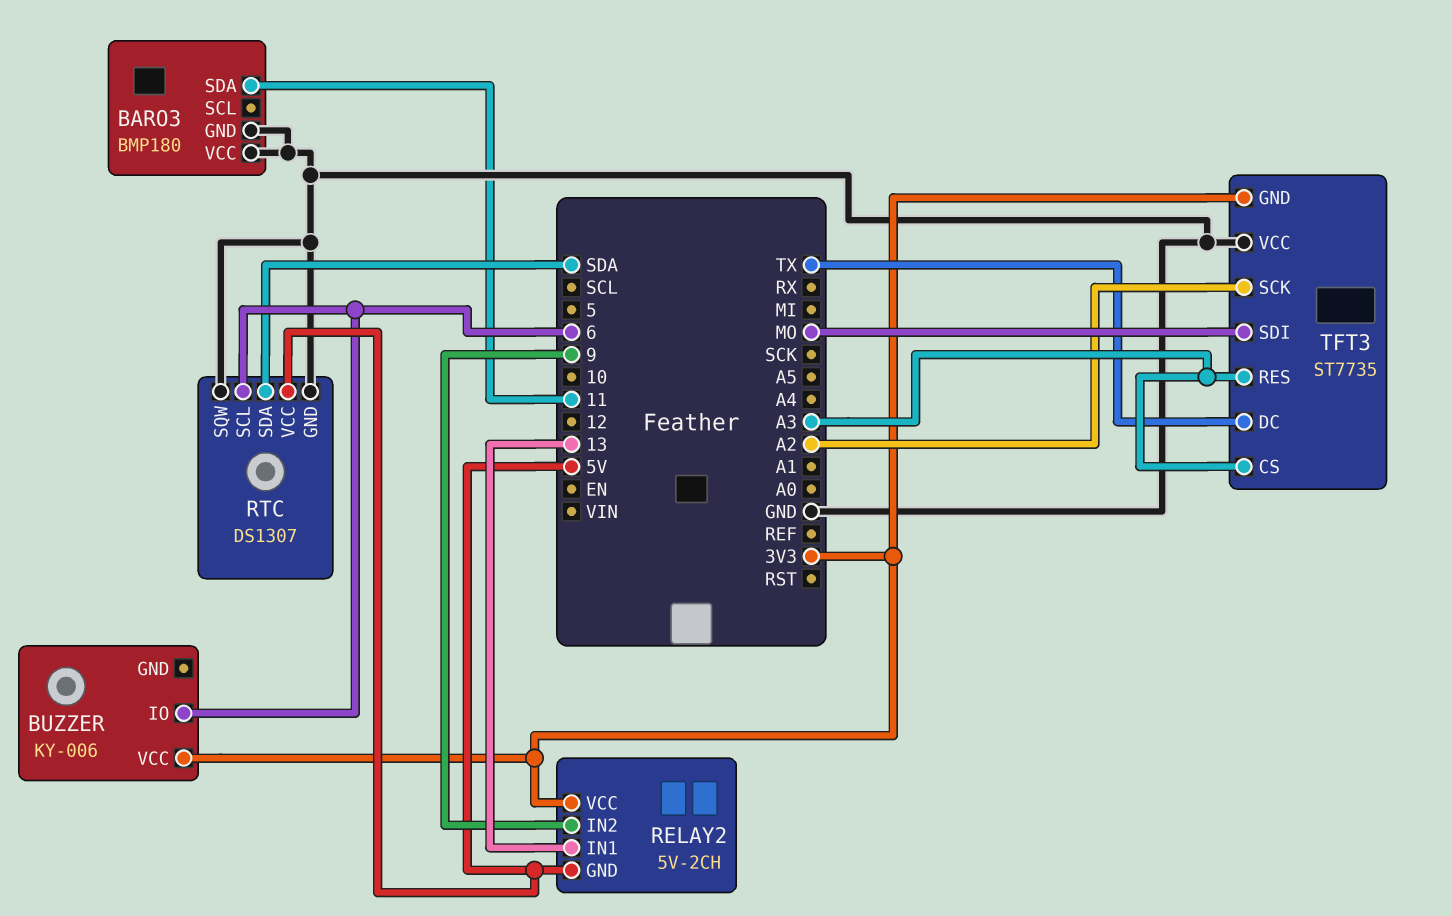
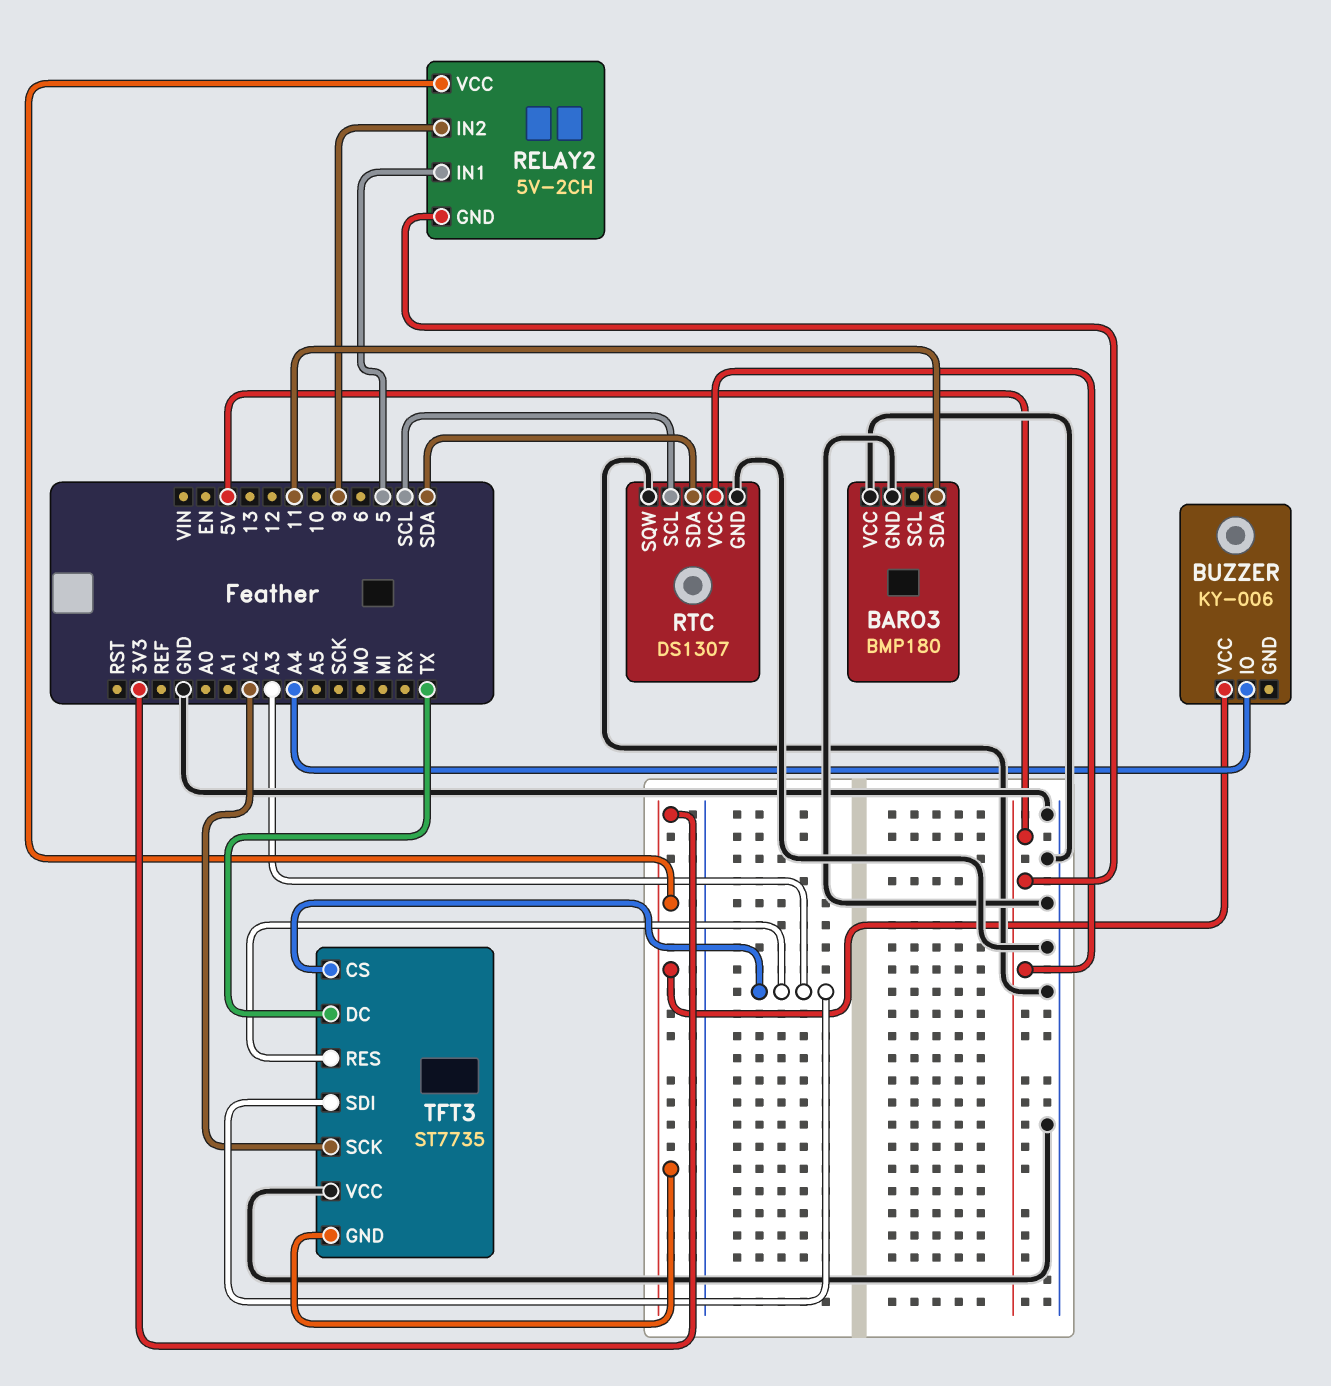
BUZZER pin IO: 6 -> A4
RELAY2 pin IN1: 13 -> 5
RTC pin SCL: 6 -> SCL
TFT3 pin SDI: MO -> A3

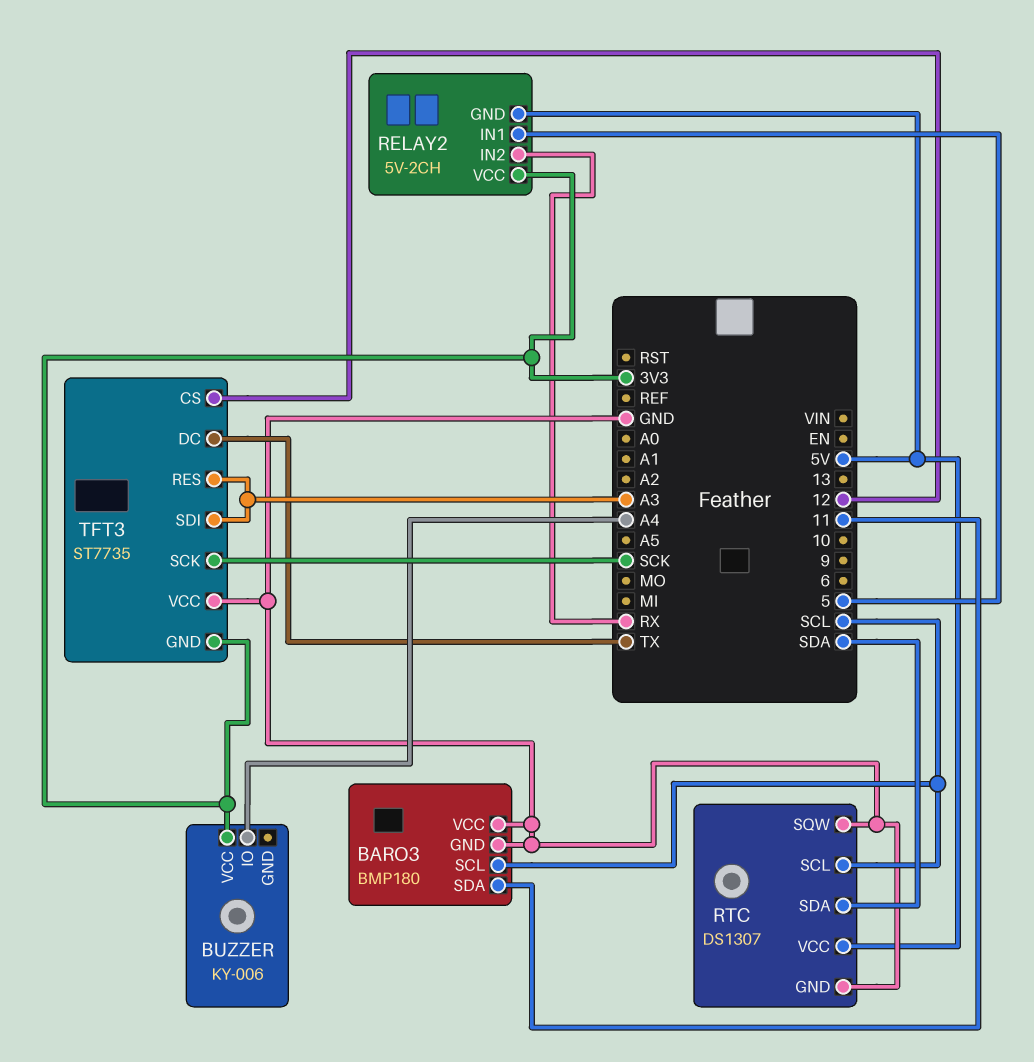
BARO3 pin SCL: none -> SCL
RELAY2 pin IN2: 9 -> RX
TFT3 pin CS: A3 -> 12
TFT3 pin SCK: A2 -> SCK

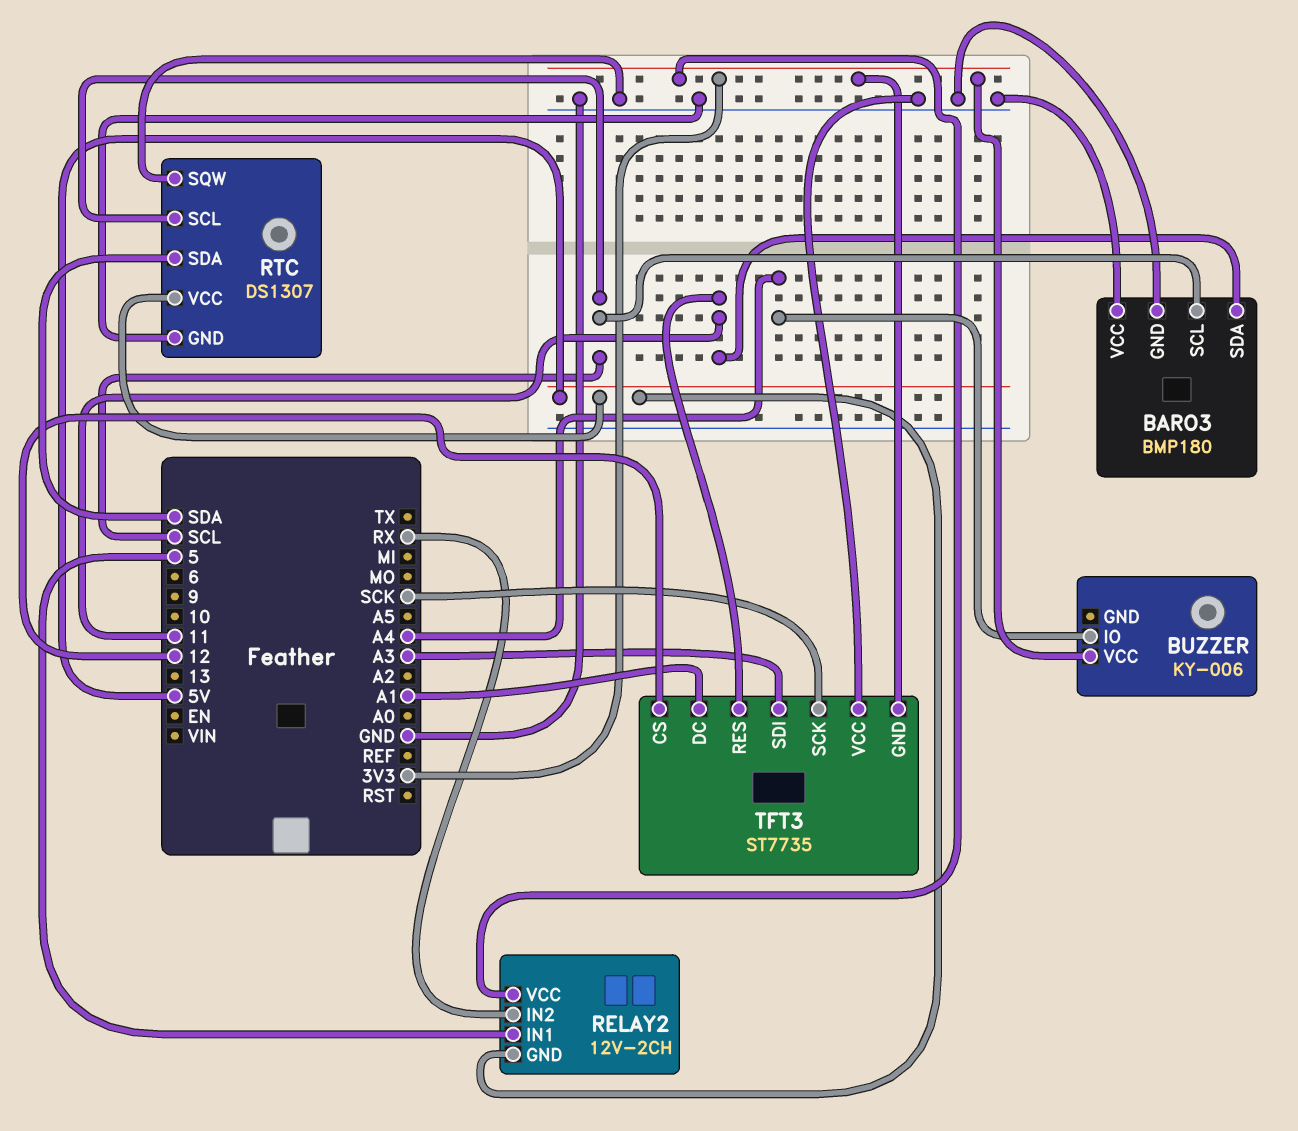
RELAY2: 5V-2CH -> 12V-2CH
TFT3 pin DC: TX -> A1
TFT3 pin RES: A3 -> 11

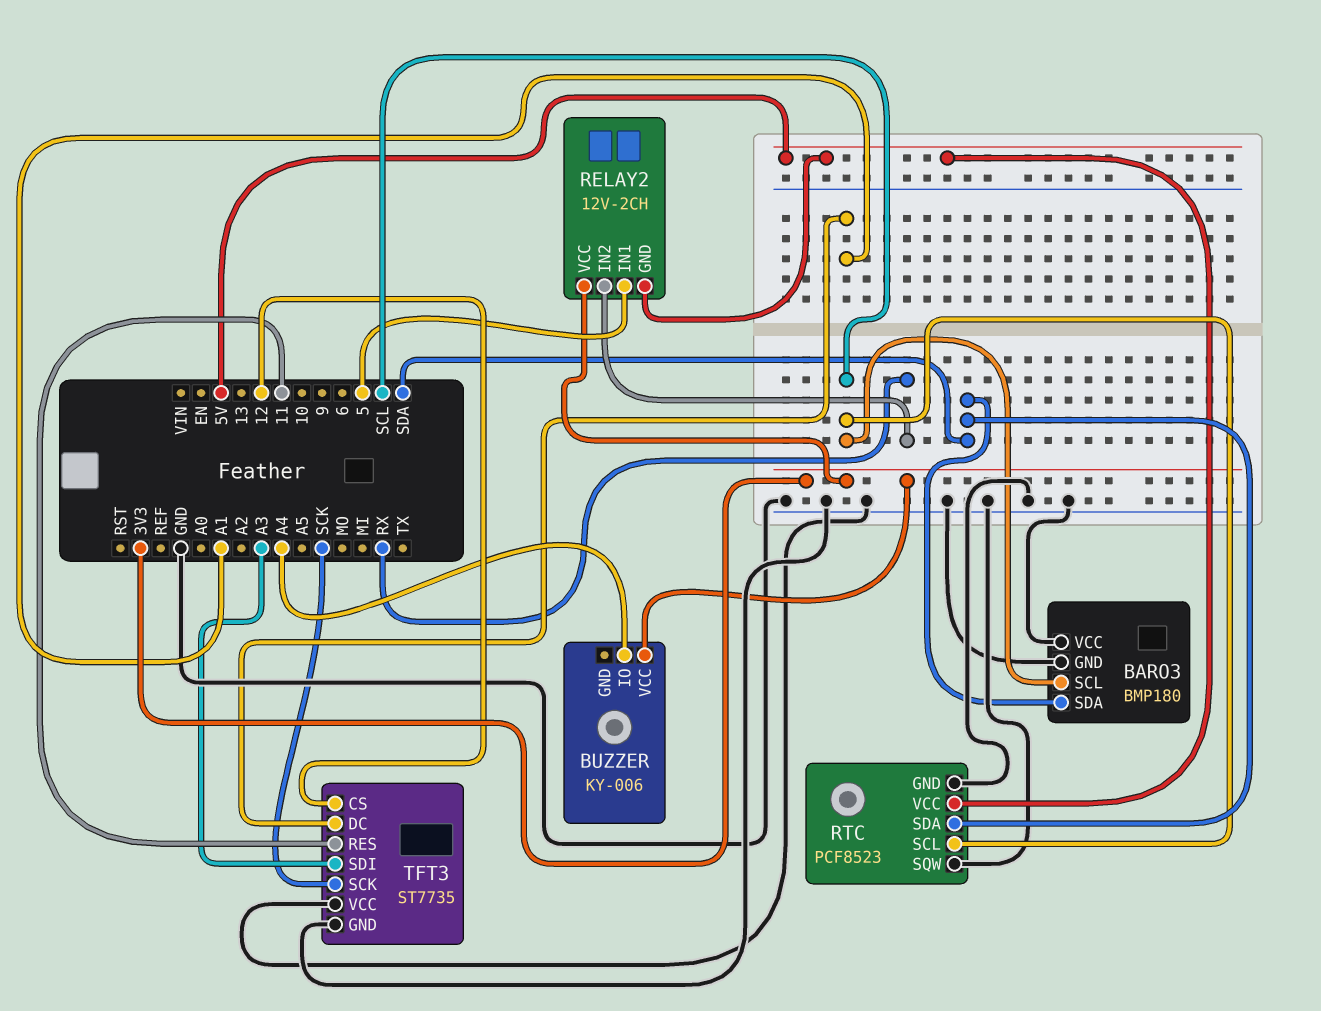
BARO3 pin SDA: 11 -> SDA
RTC: DS1307 -> PCF8523
TFT3 pin GND: 3V3 -> GND

